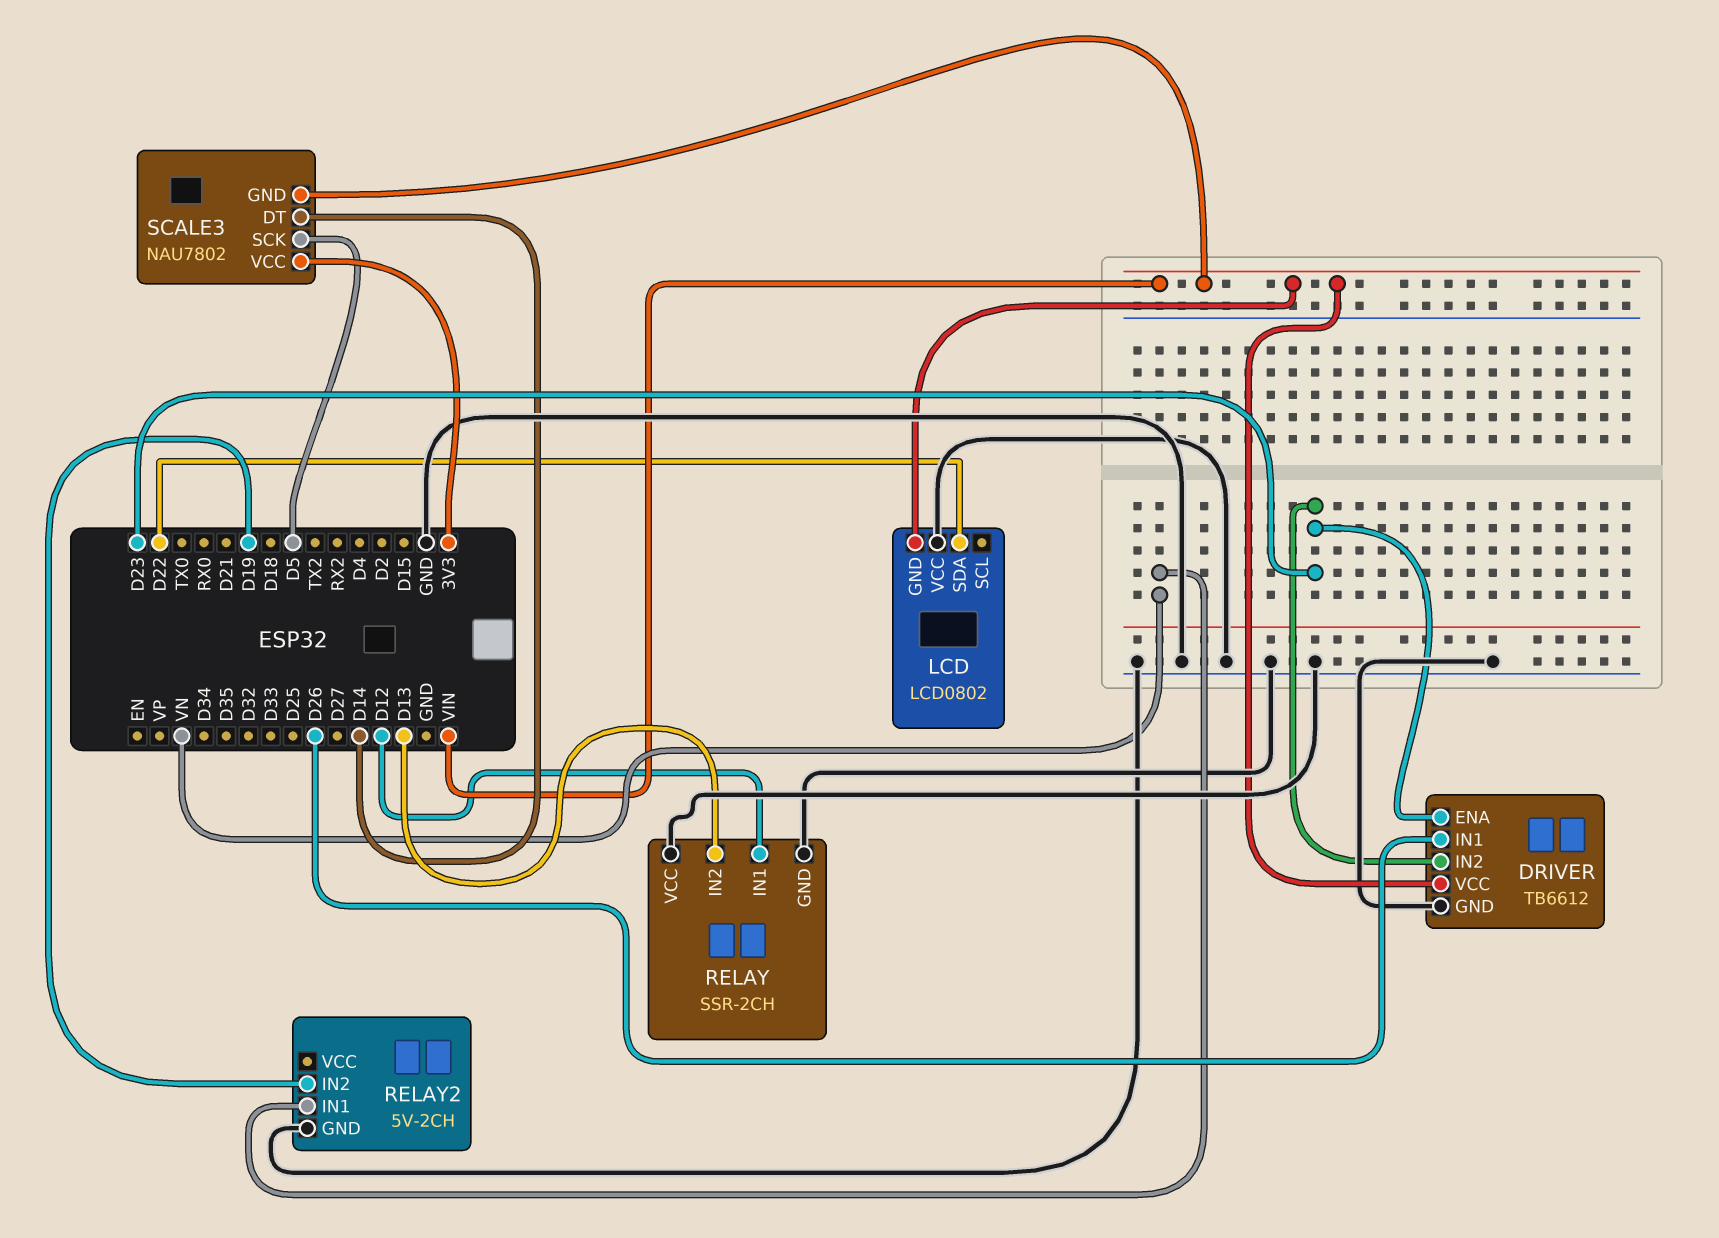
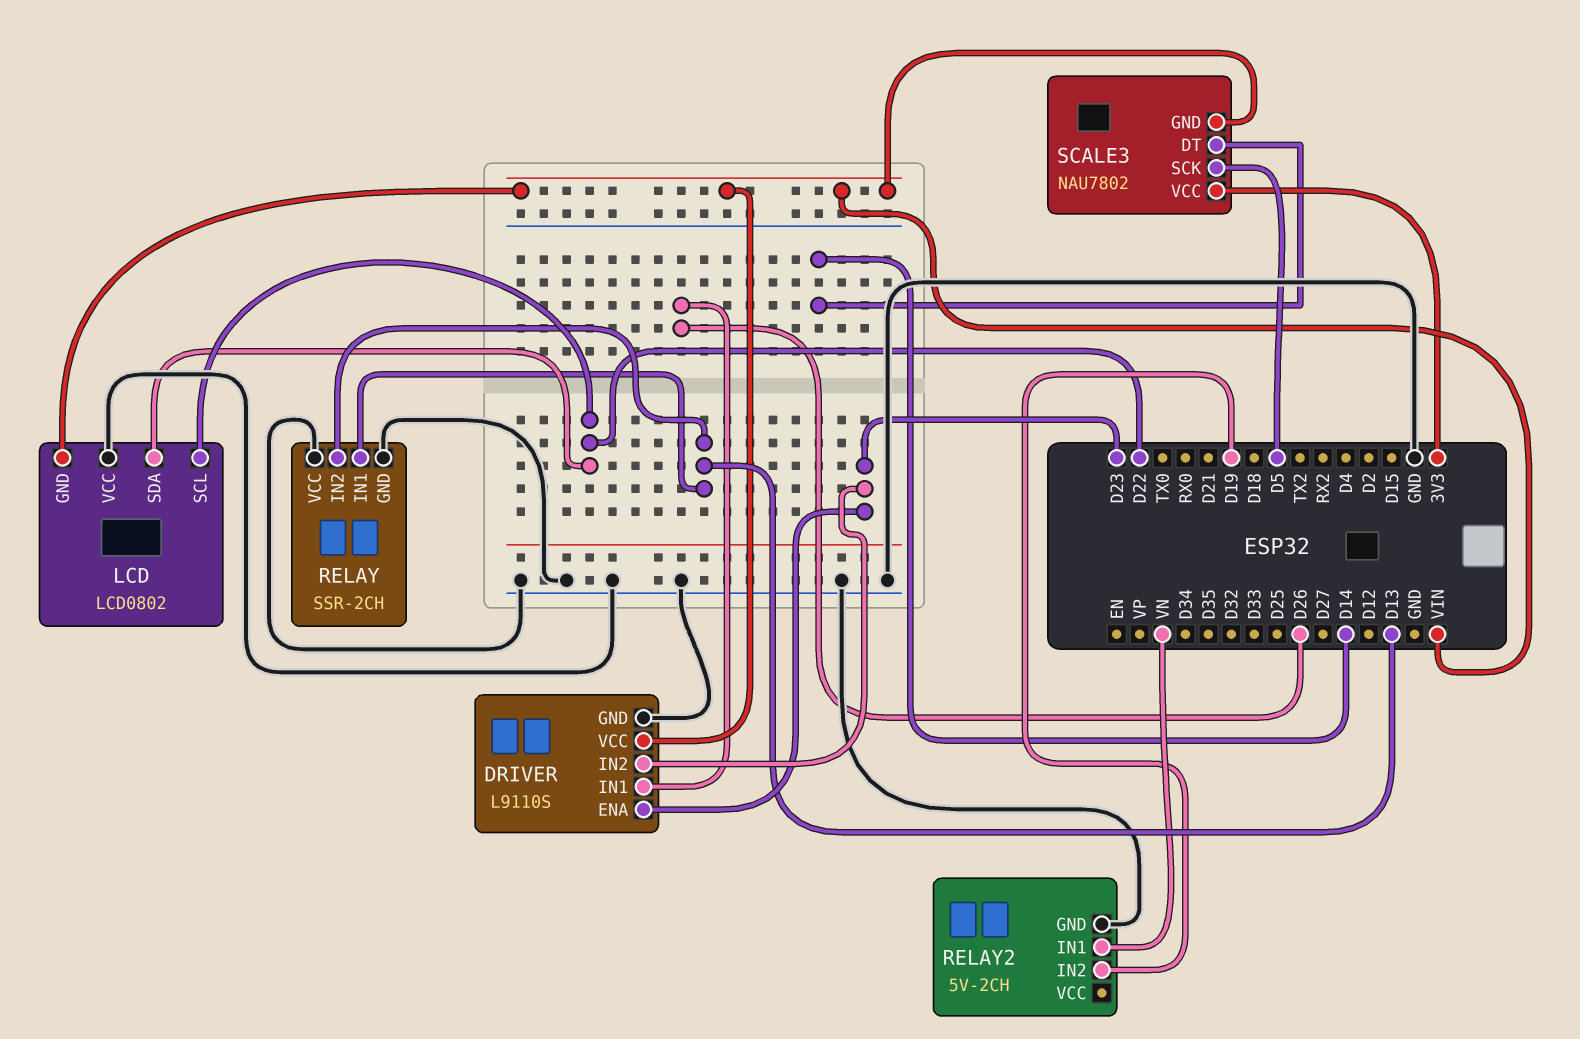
DRIVER: TB6612 -> L9110S
LCD pin SCL: none -> D22
RELAY pin IN1: D12 -> D13

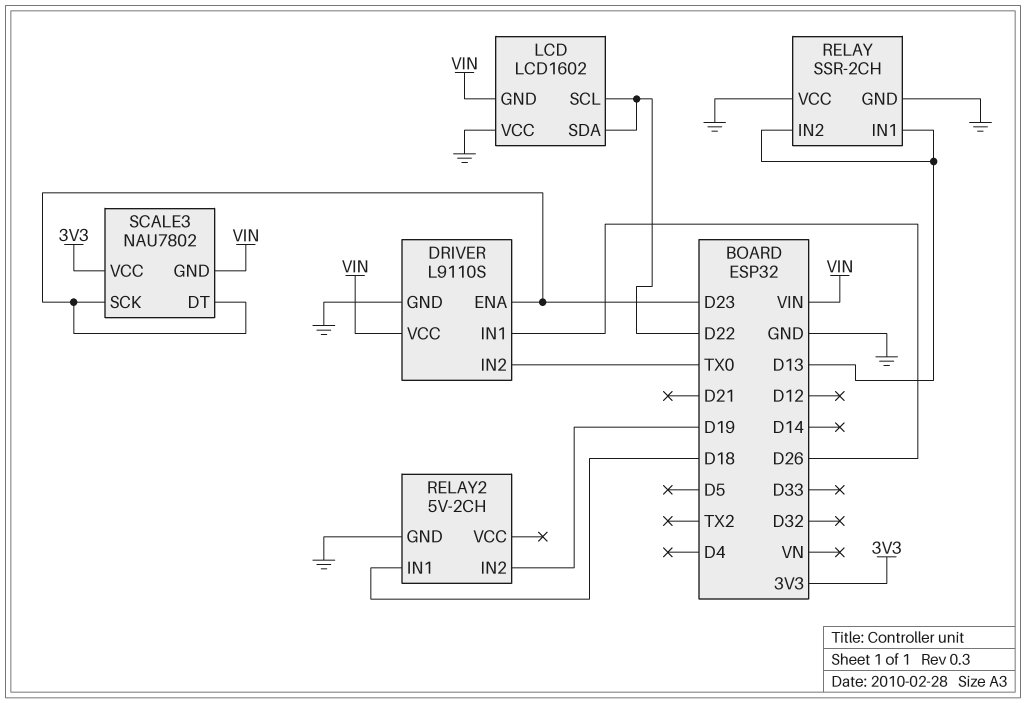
DRIVER pin IN2: D23 -> TX0
LCD: LCD0802 -> LCD1602
RELAY2 pin IN1: VN -> D18
SCALE3 pin DT: D14 -> D23
SCALE3 pin SCK: D5 -> D23

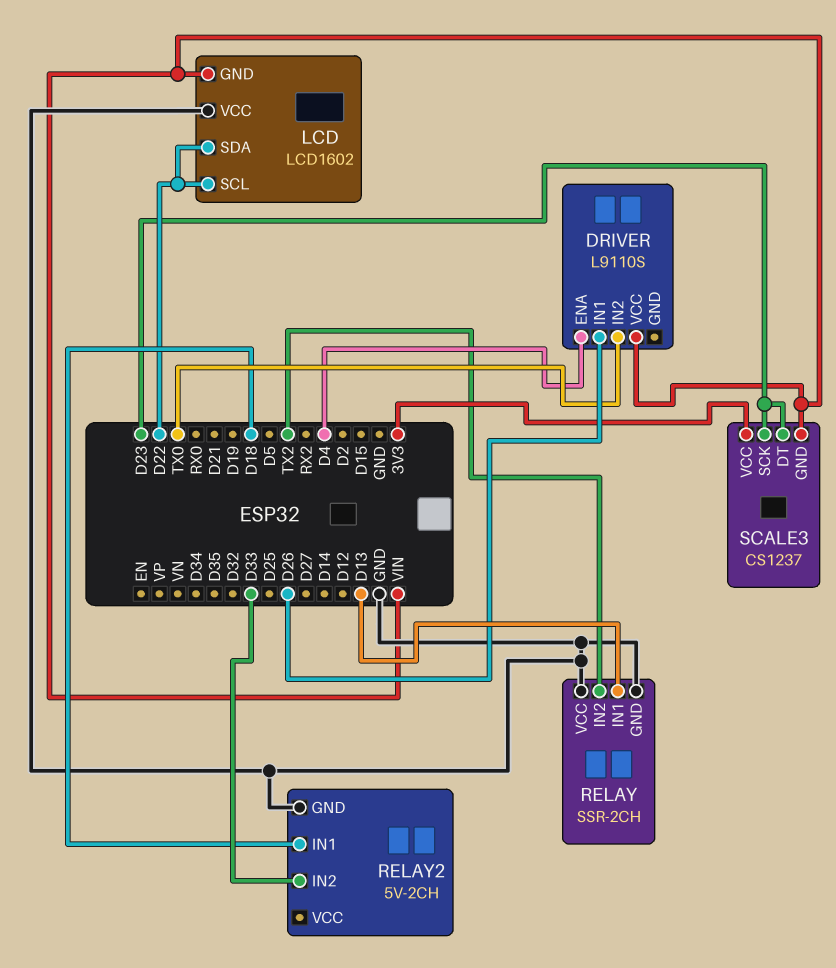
DRIVER pin ENA: D23 -> D4
DRIVER pin GND: GND -> none
RELAY pin IN2: D13 -> TX2
RELAY2 pin IN2: D19 -> D33
SCALE3: NAU7802 -> CS1237

